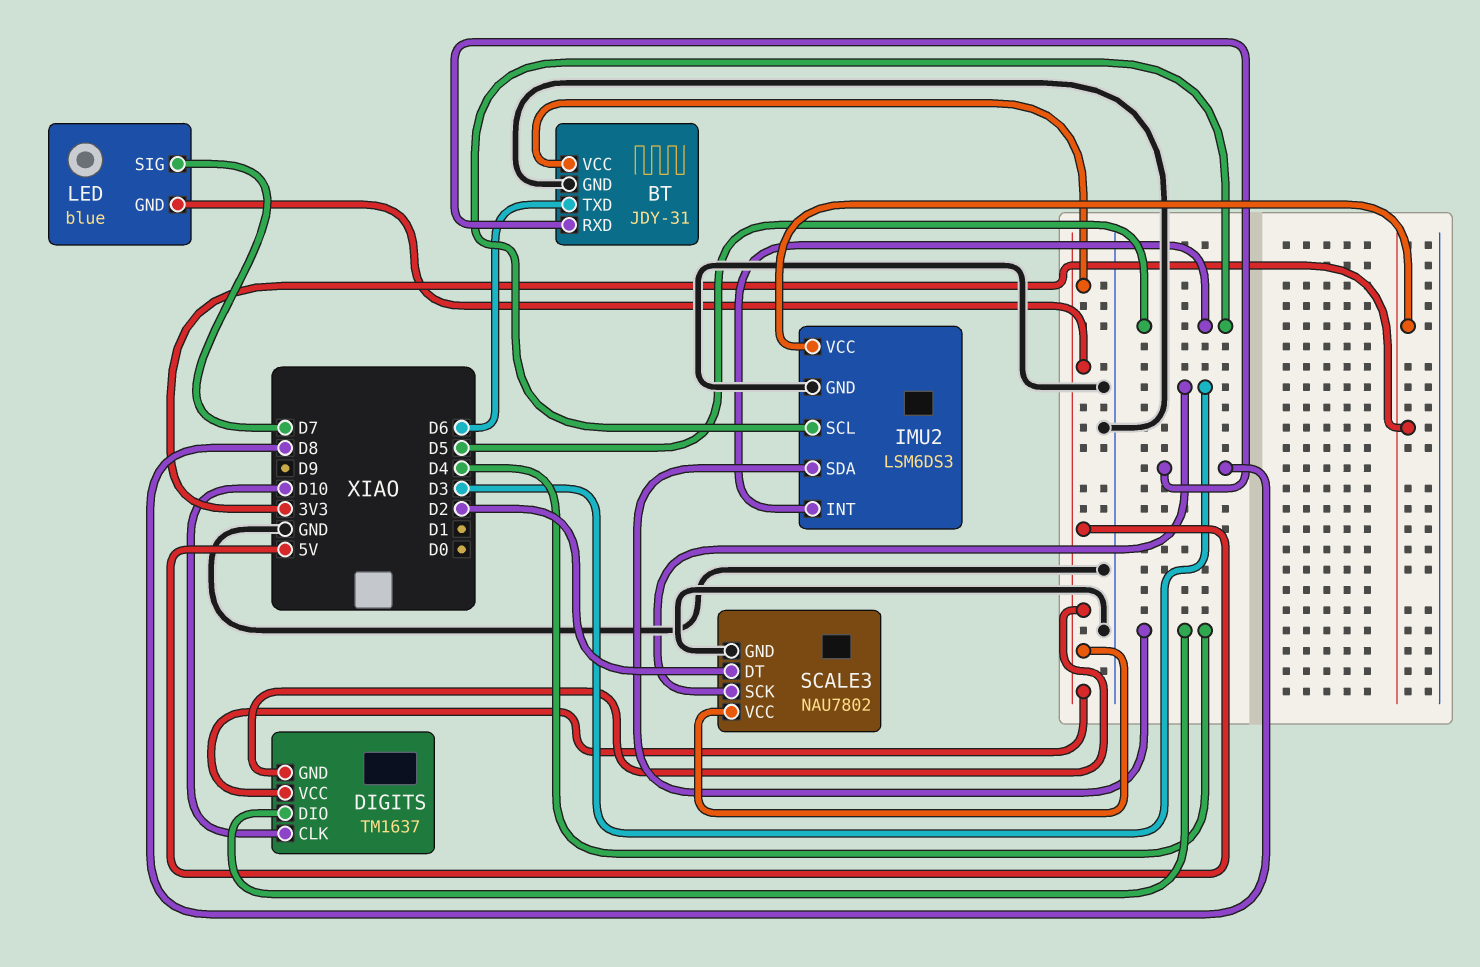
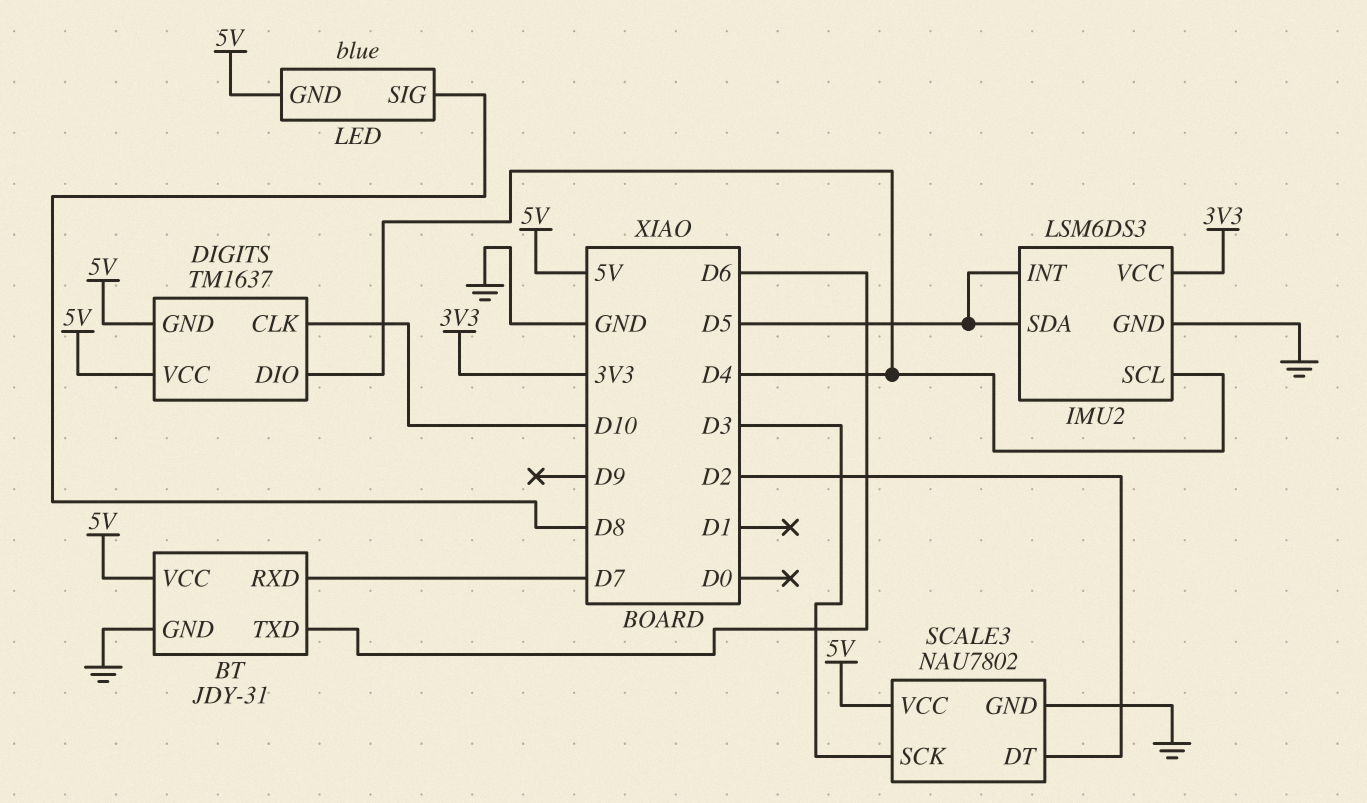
BT pin RXD: D8 -> D7
IMU2 pin SCL: D5 -> D4
IMU2 pin SDA: D4 -> D5
LED pin SIG: D7 -> D8

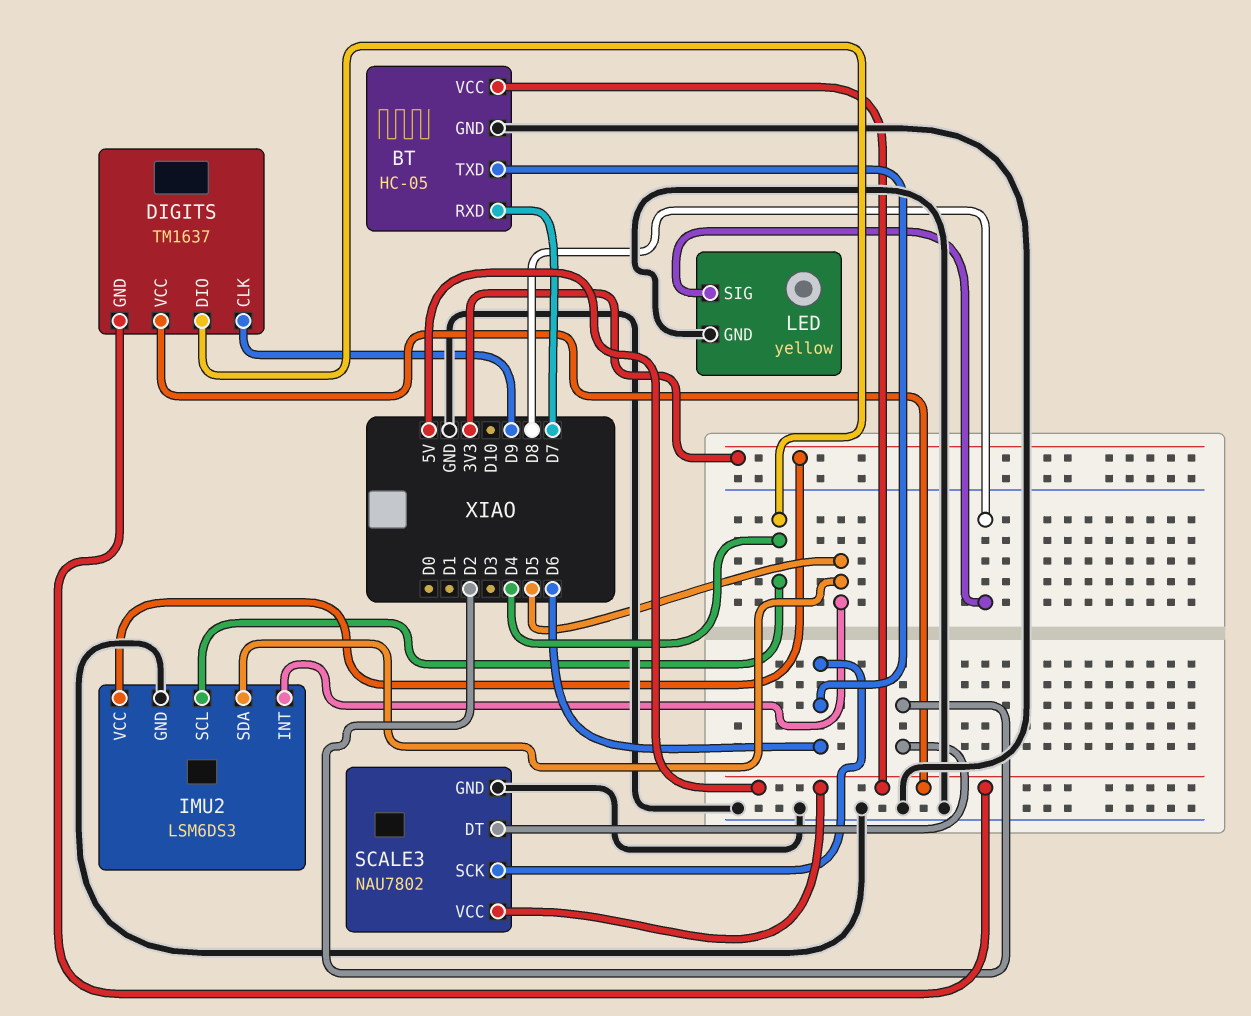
BT: JDY-31 -> HC-05
DIGITS pin CLK: D10 -> D9
LED: blue -> yellow
LED pin GND: 5V -> GND
SCALE3 pin SCK: D3 -> D6

